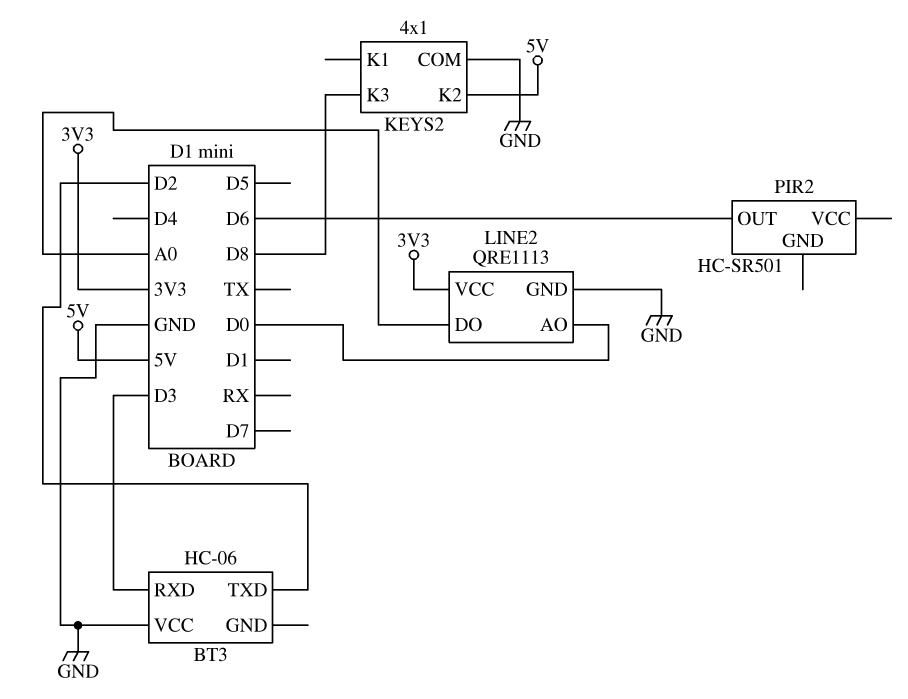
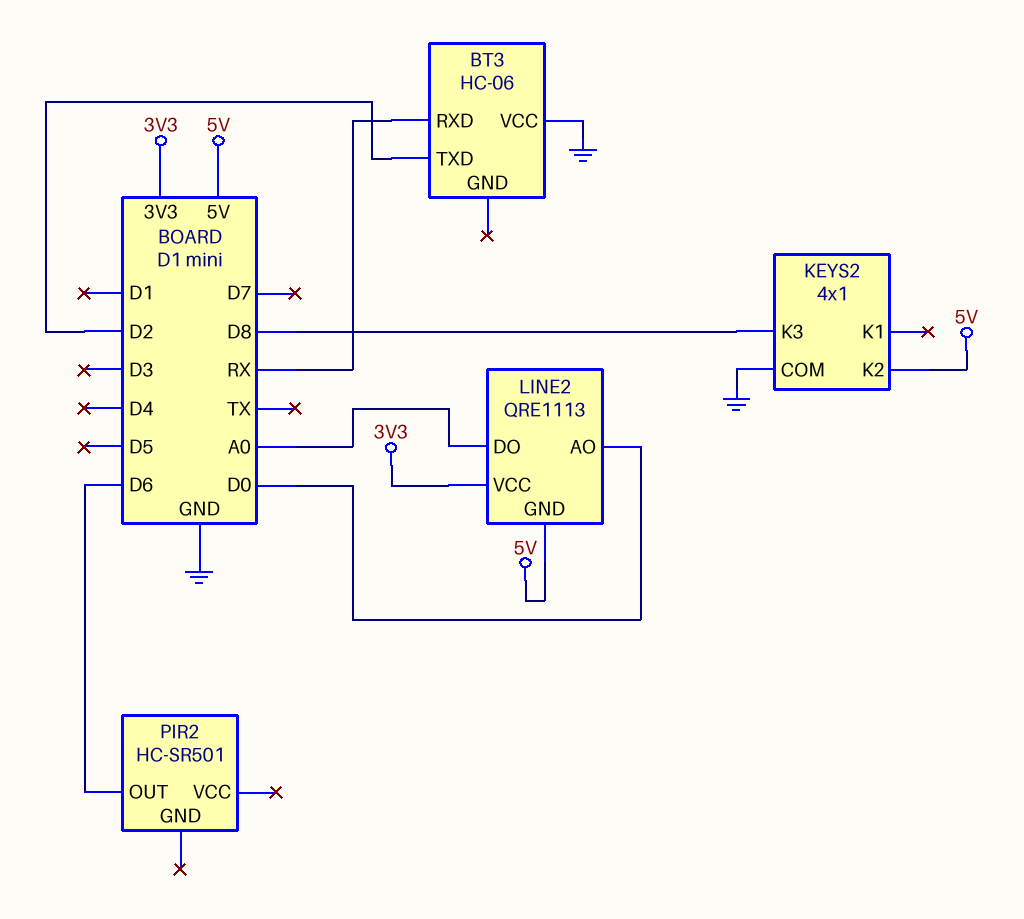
BT3 pin RXD: D3 -> RX
LINE2 pin GND: GND -> 5V

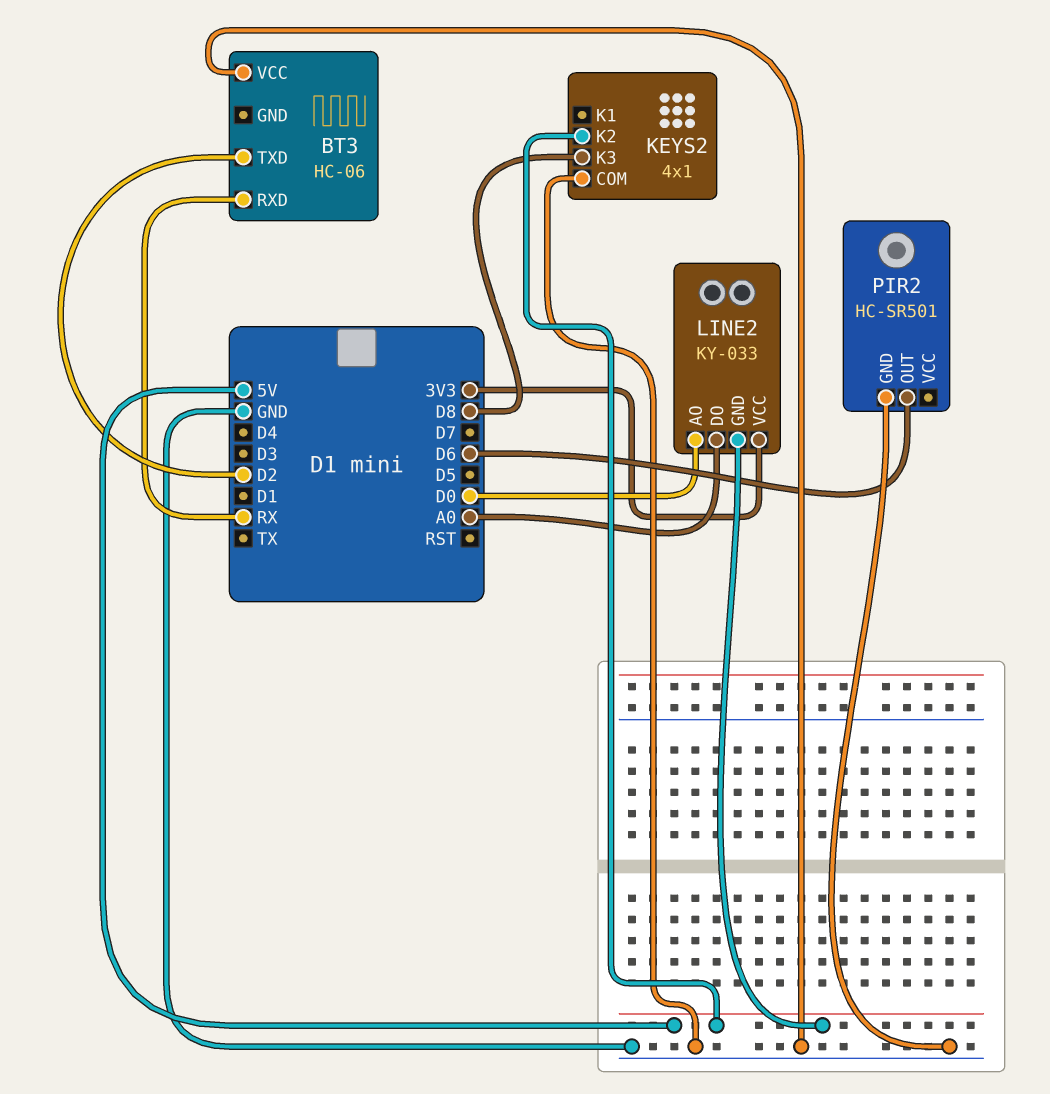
LINE2: QRE1113 -> KY-033
PIR2 pin GND: none -> GND

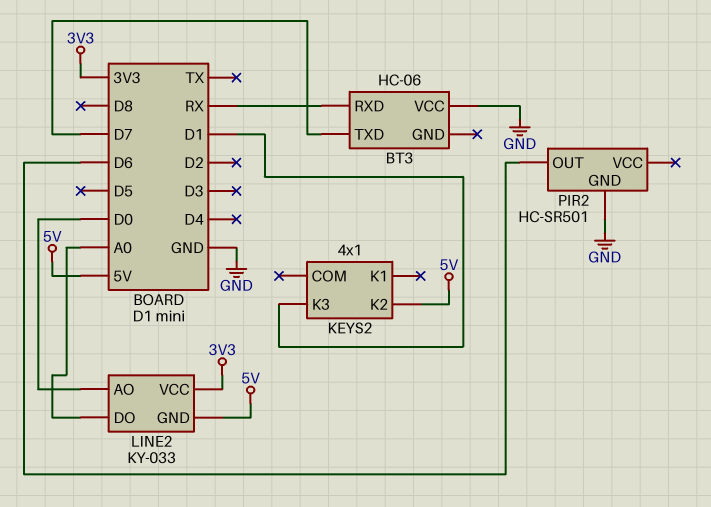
BT3 pin TXD: D2 -> D7
KEYS2 pin COM: GND -> none
KEYS2 pin K3: D8 -> D1

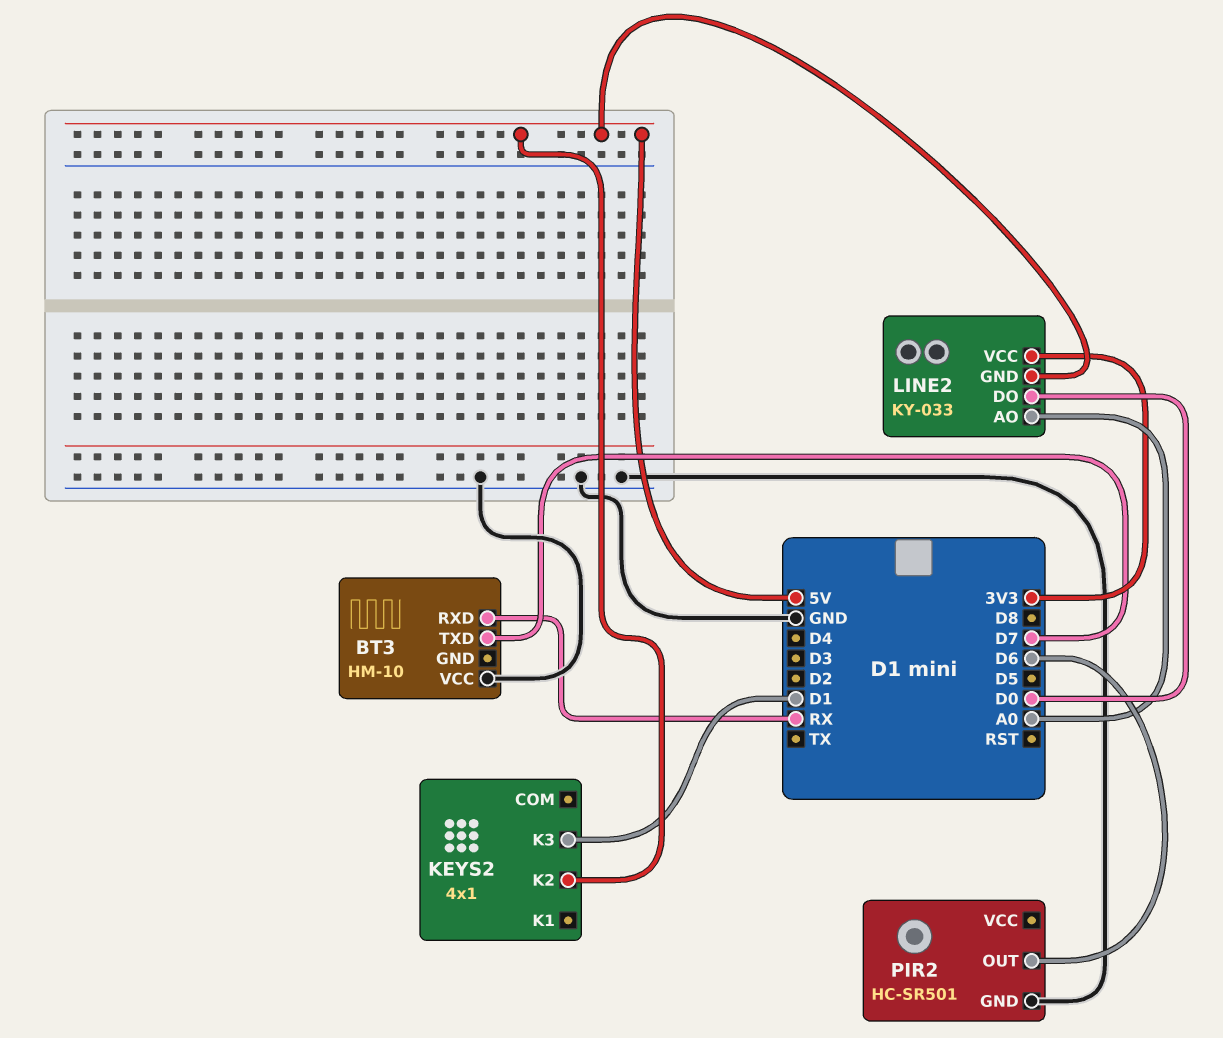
BT3: HC-06 -> HM-10
LINE2 pin AO: D0 -> A0
LINE2 pin DO: A0 -> D0

